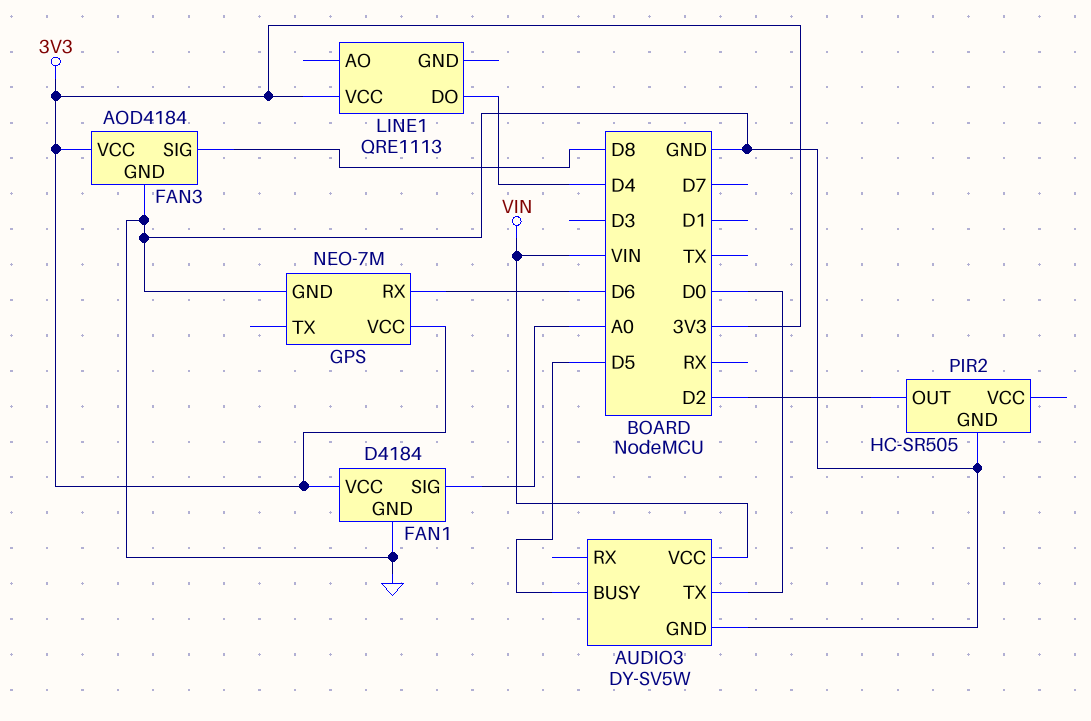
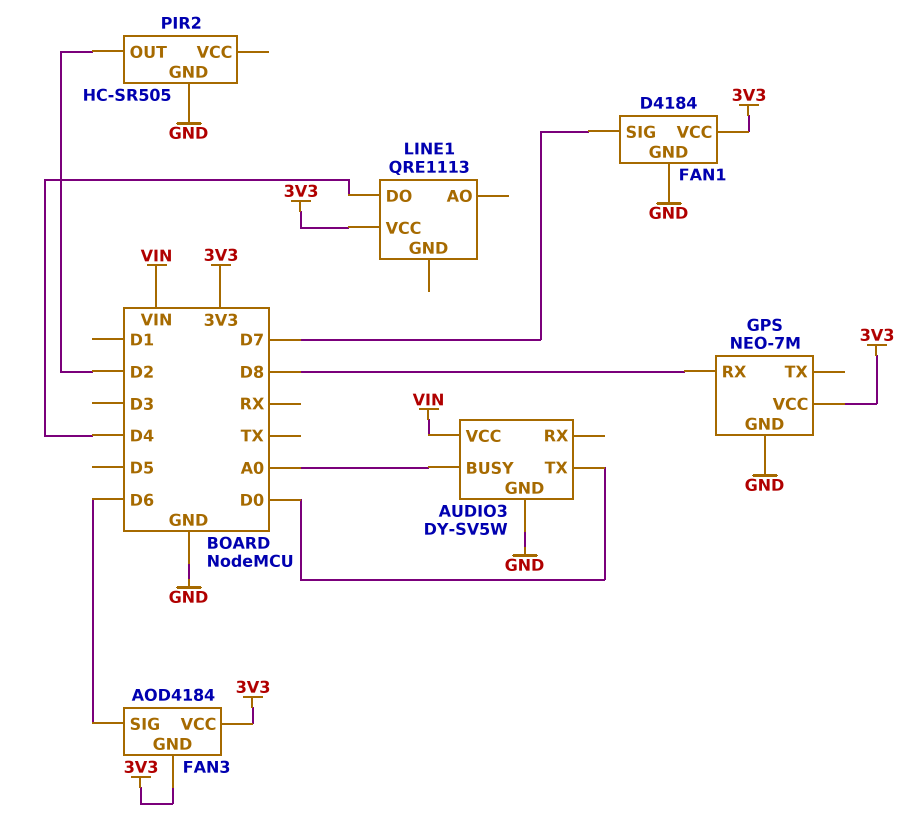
AUDIO3 pin BUSY: D5 -> A0
FAN1 pin SIG: A0 -> D7
FAN3 pin GND: GND -> 3V3
FAN3 pin SIG: D8 -> D6
GPS pin RX: D6 -> D8

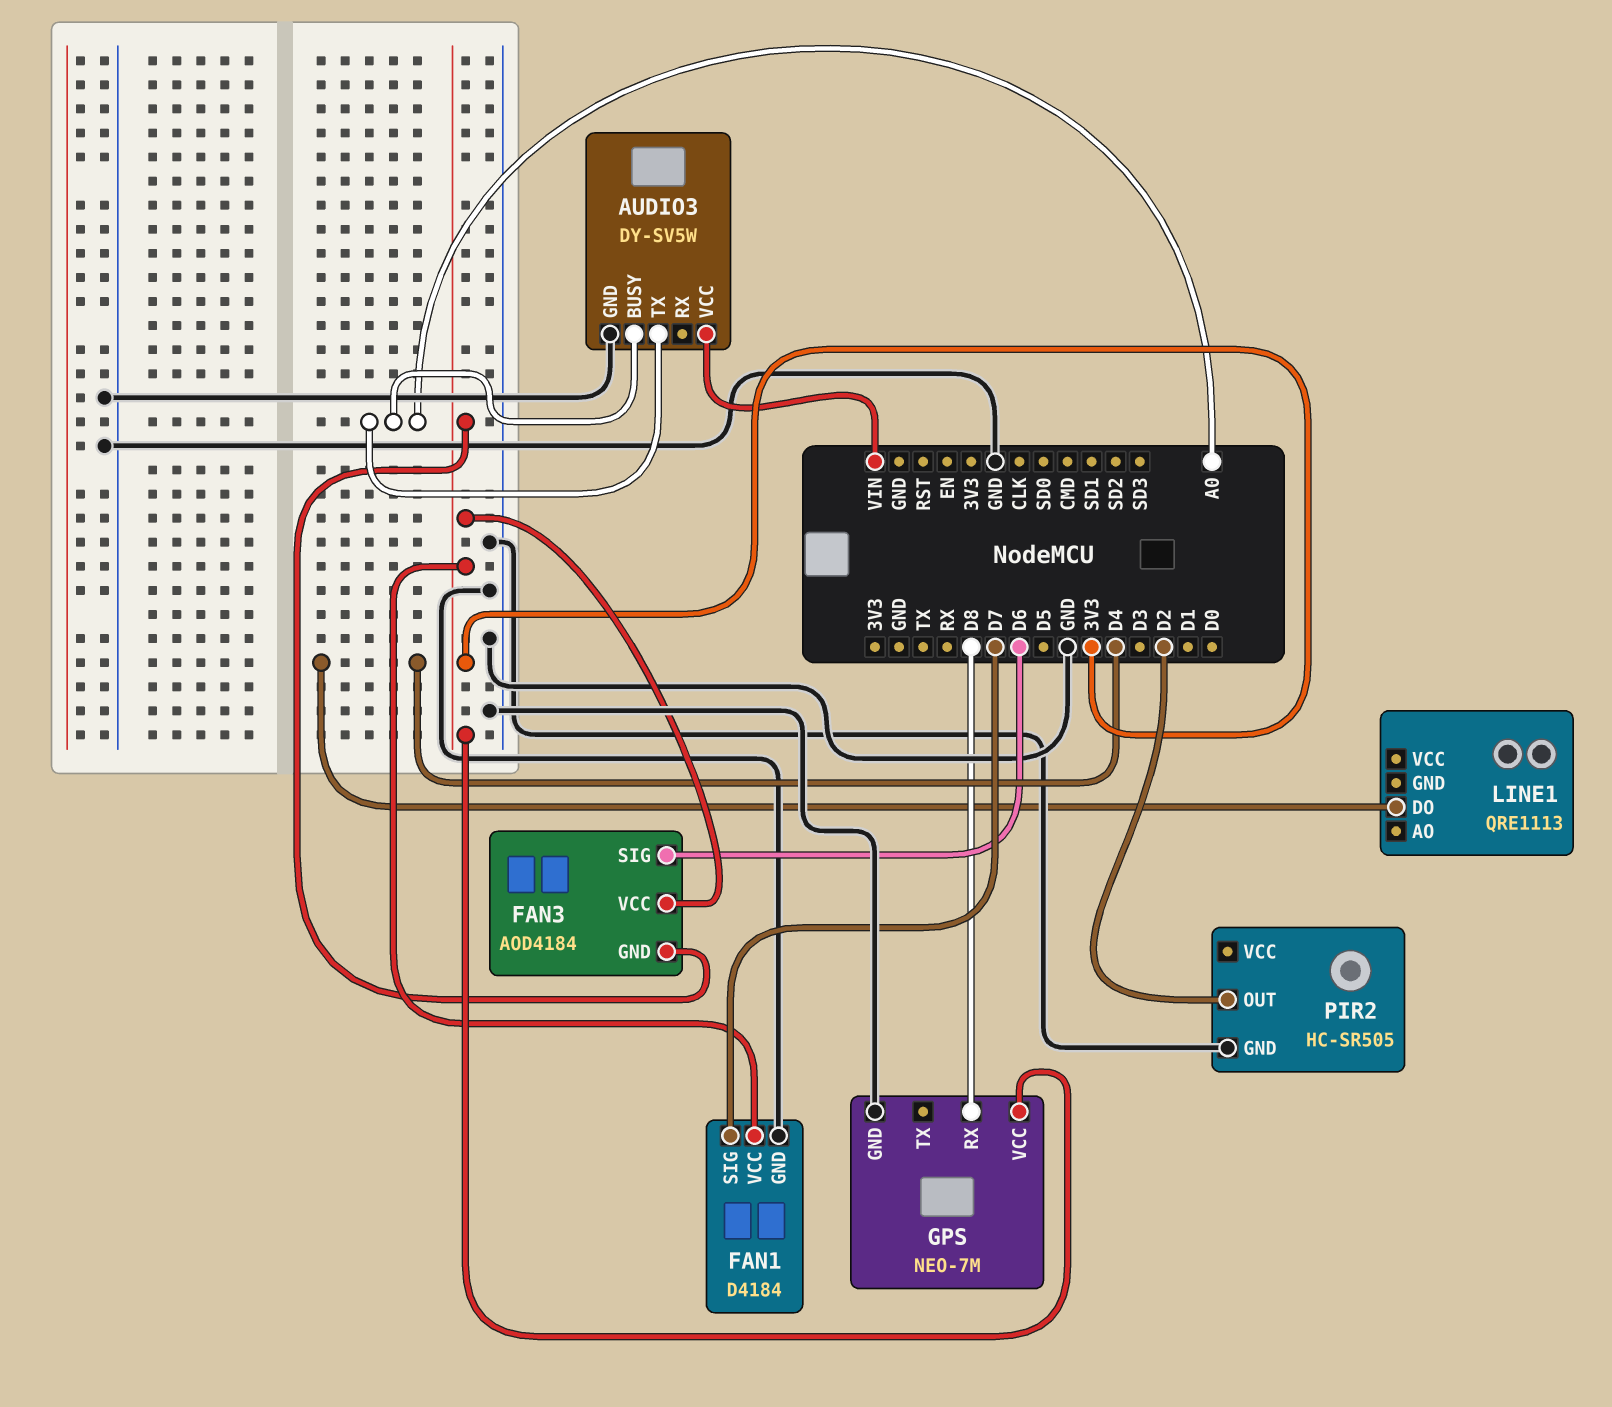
AUDIO3 pin TX: D0 -> A0
LINE1 pin VCC: 3V3 -> none

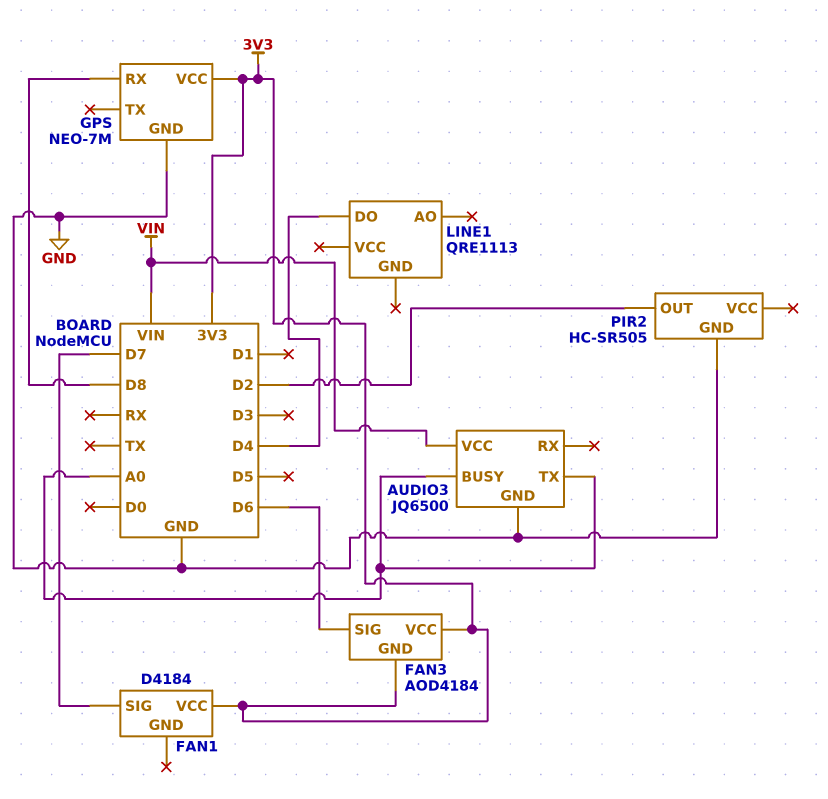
AUDIO3: DY-SV5W -> JQ6500
FAN1 pin GND: GND -> none

